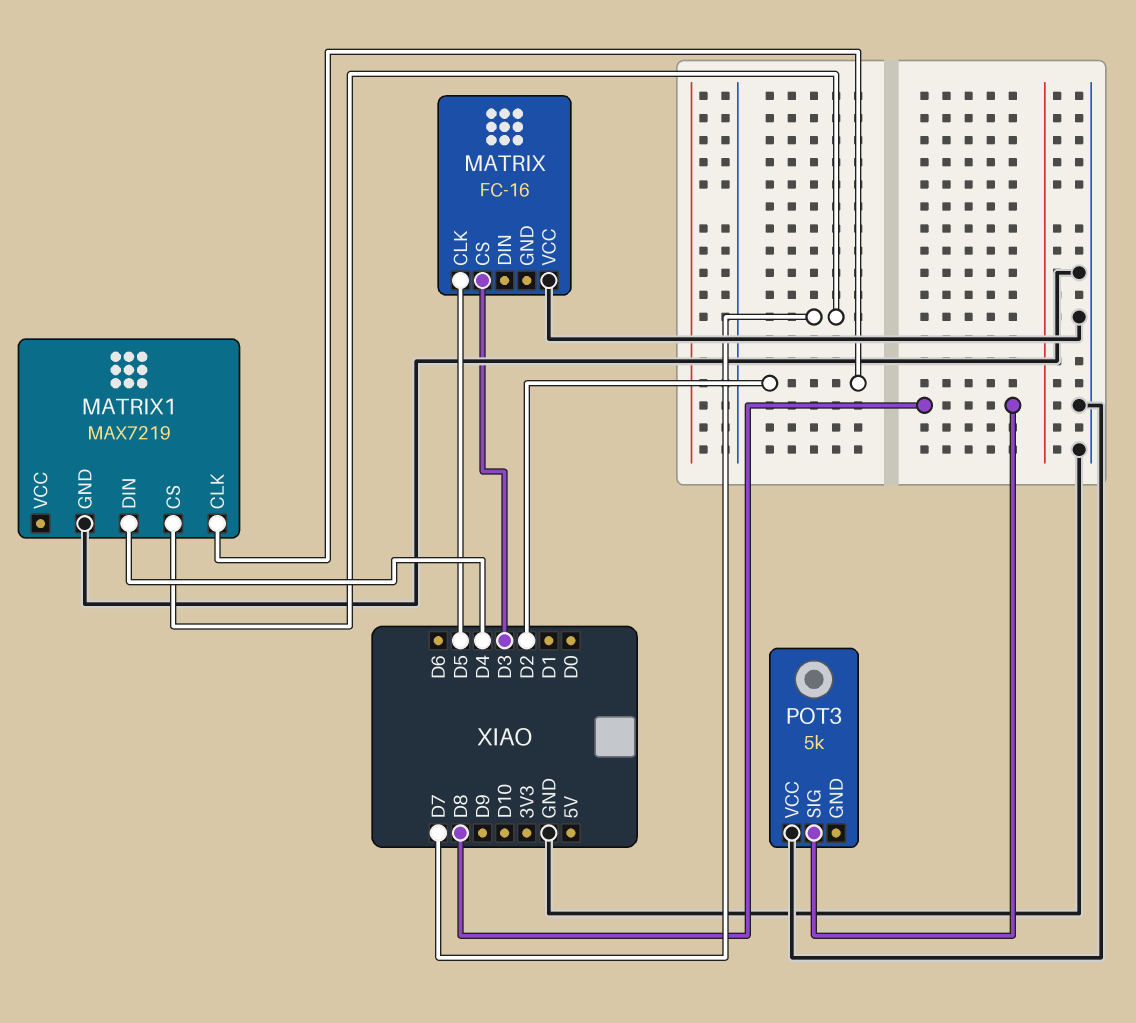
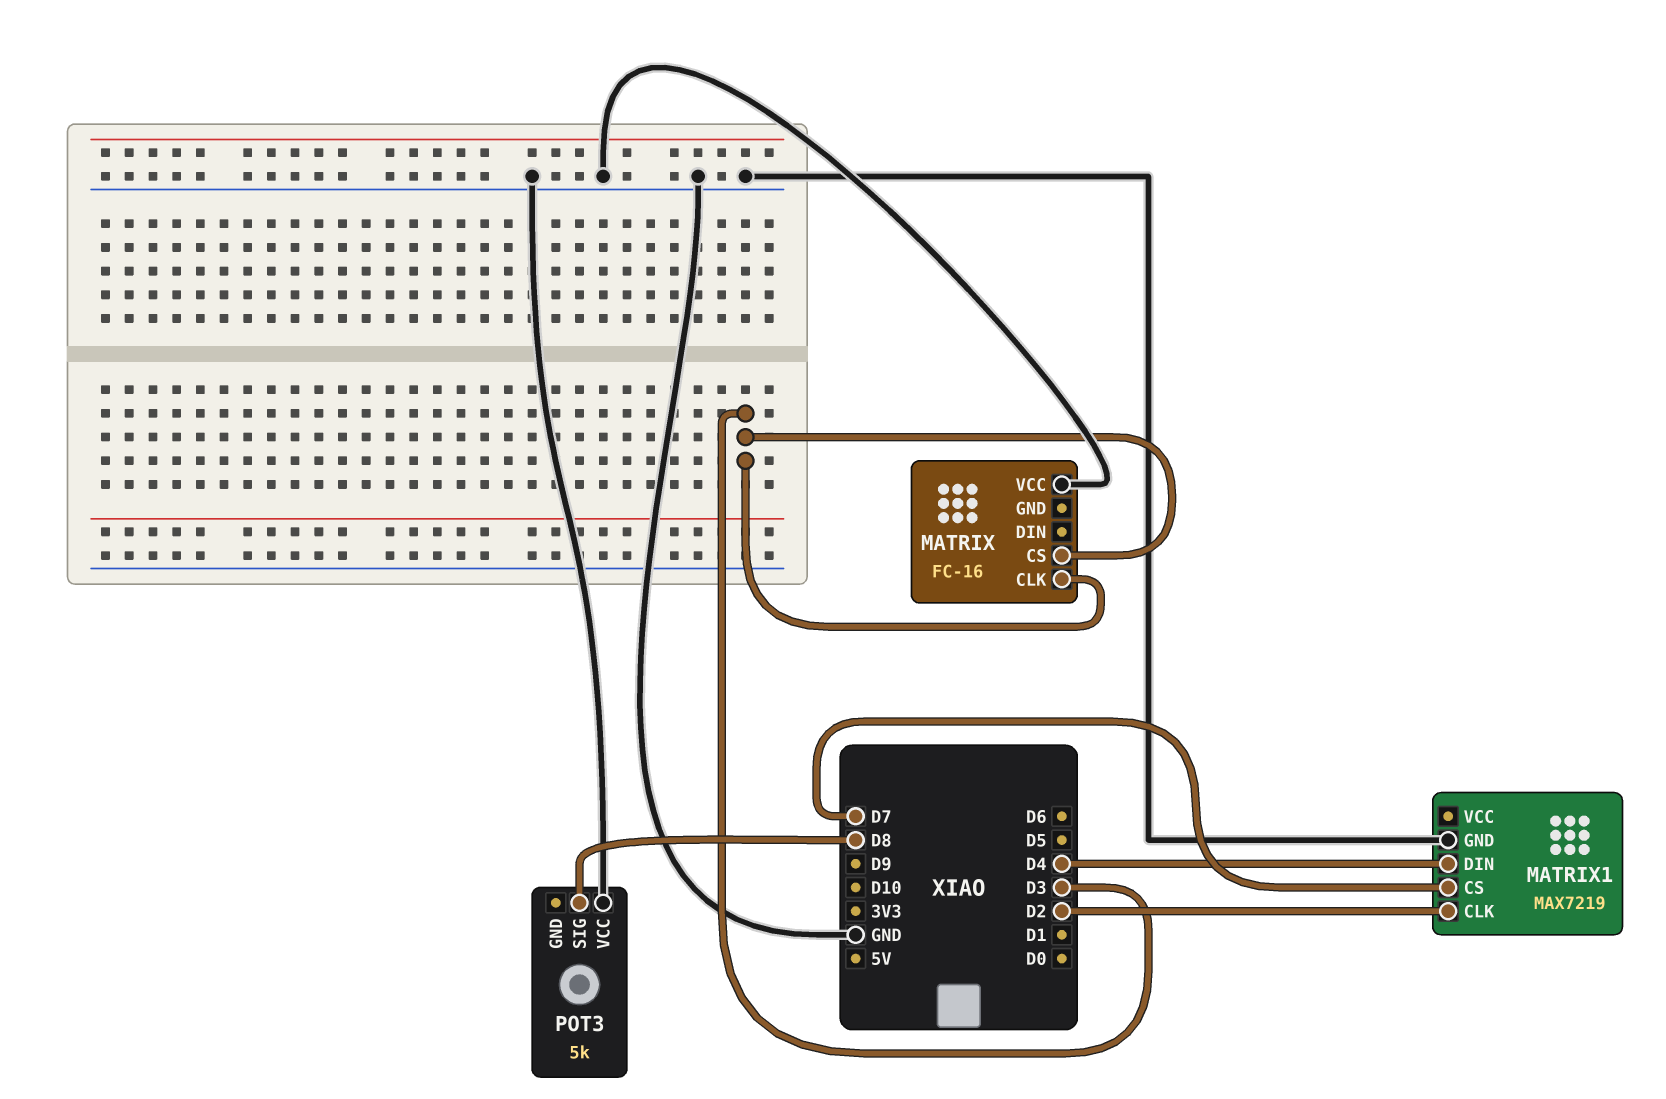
MATRIX pin CLK: D5 -> D3

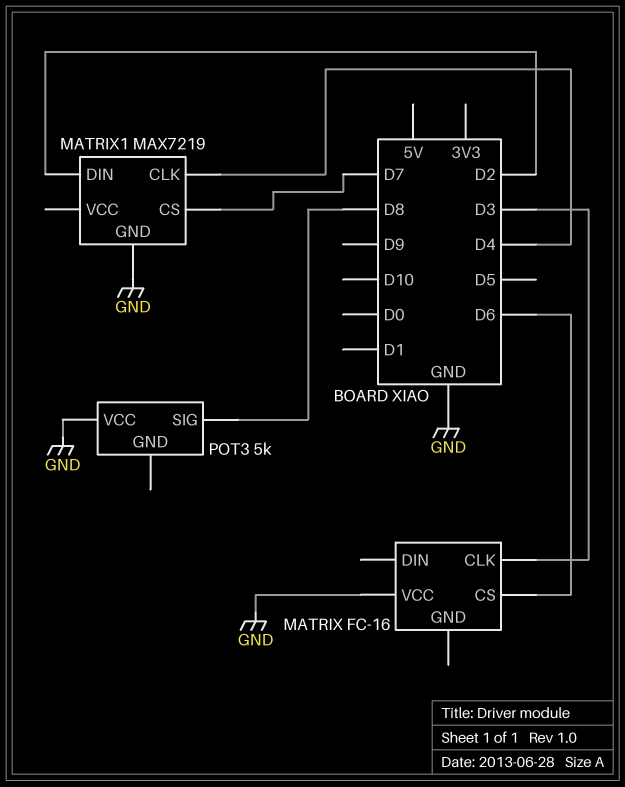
MATRIX pin CS: D3 -> D6
MATRIX1 pin CLK: D2 -> D4
MATRIX1 pin DIN: D4 -> D2

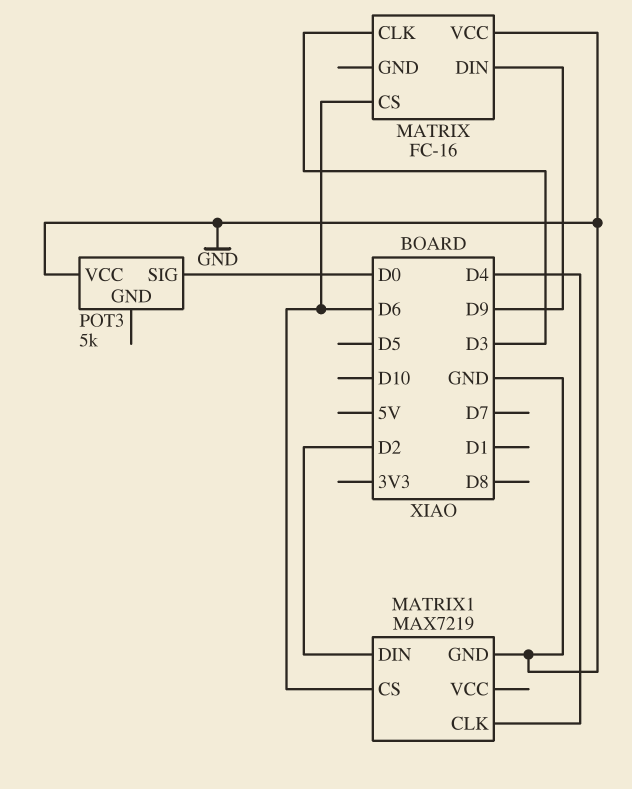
MATRIX pin DIN: none -> D9
MATRIX1 pin CS: D7 -> D6
POT3 pin SIG: D8 -> D0

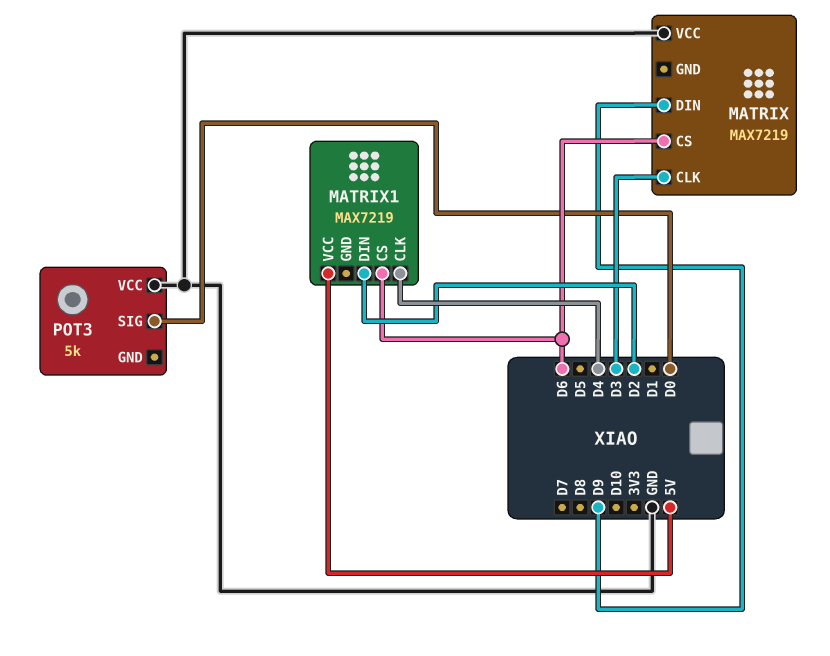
MATRIX: FC-16 -> MAX7219
MATRIX1 pin GND: GND -> none
MATRIX1 pin VCC: none -> 5V

